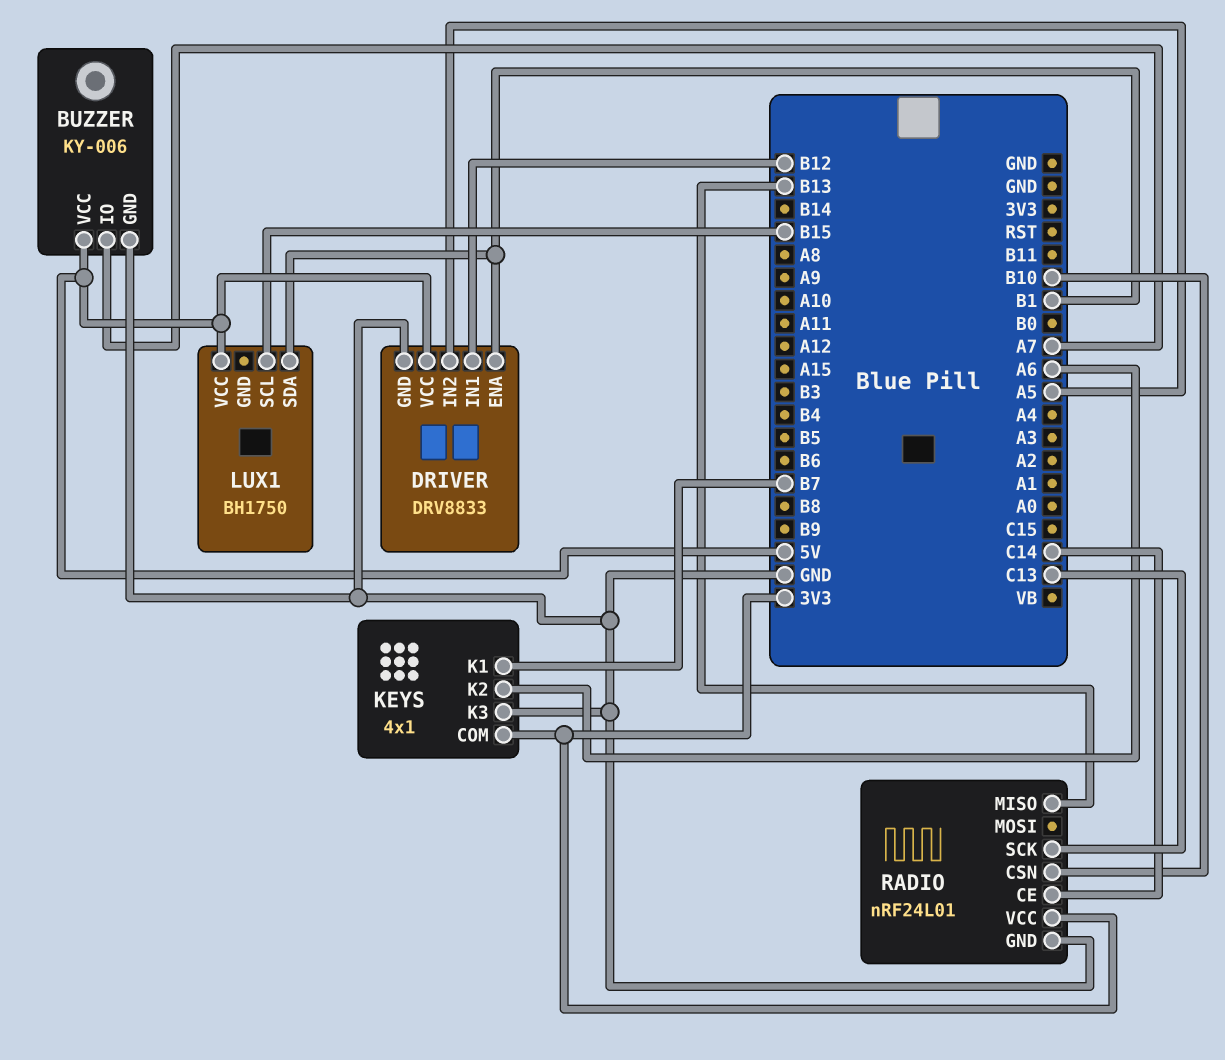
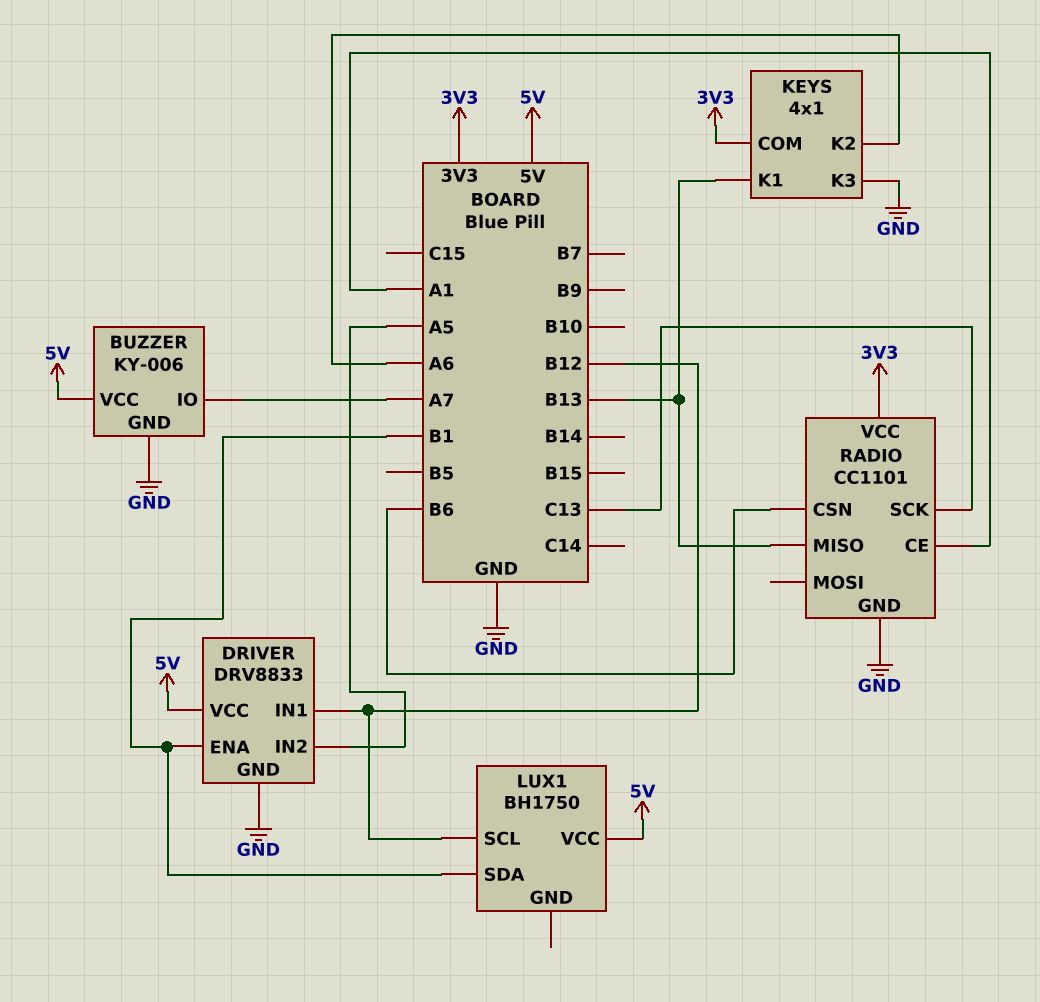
KEYS pin K1: B7 -> B13
LUX1 pin SCL: B15 -> B12
RADIO: nRF24L01 -> CC1101
RADIO pin CE: C14 -> A1
RADIO pin CSN: B10 -> B6

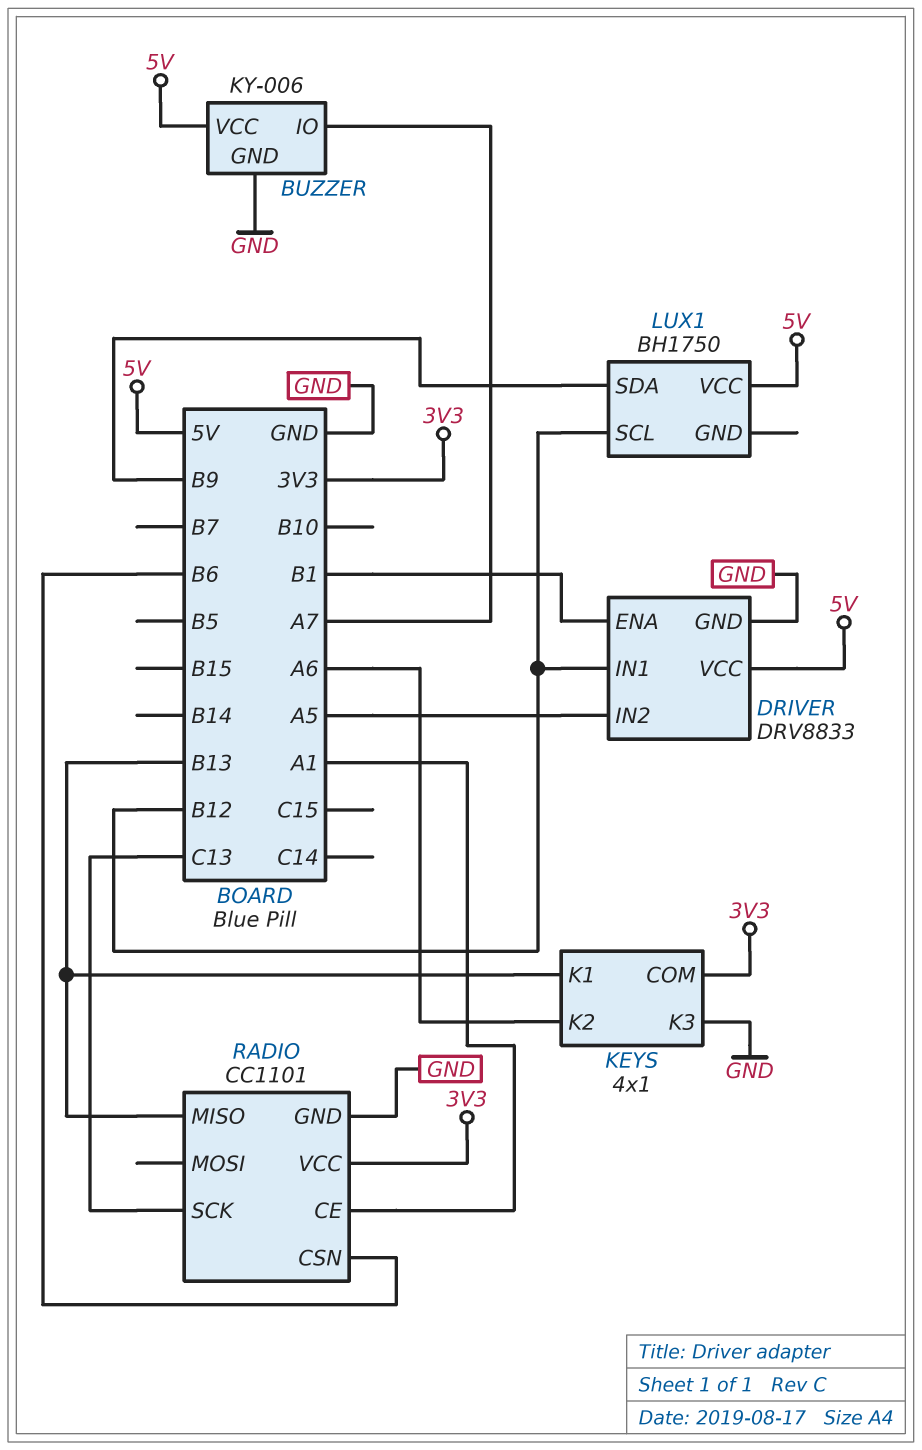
LUX1 pin SDA: B1 -> B9

